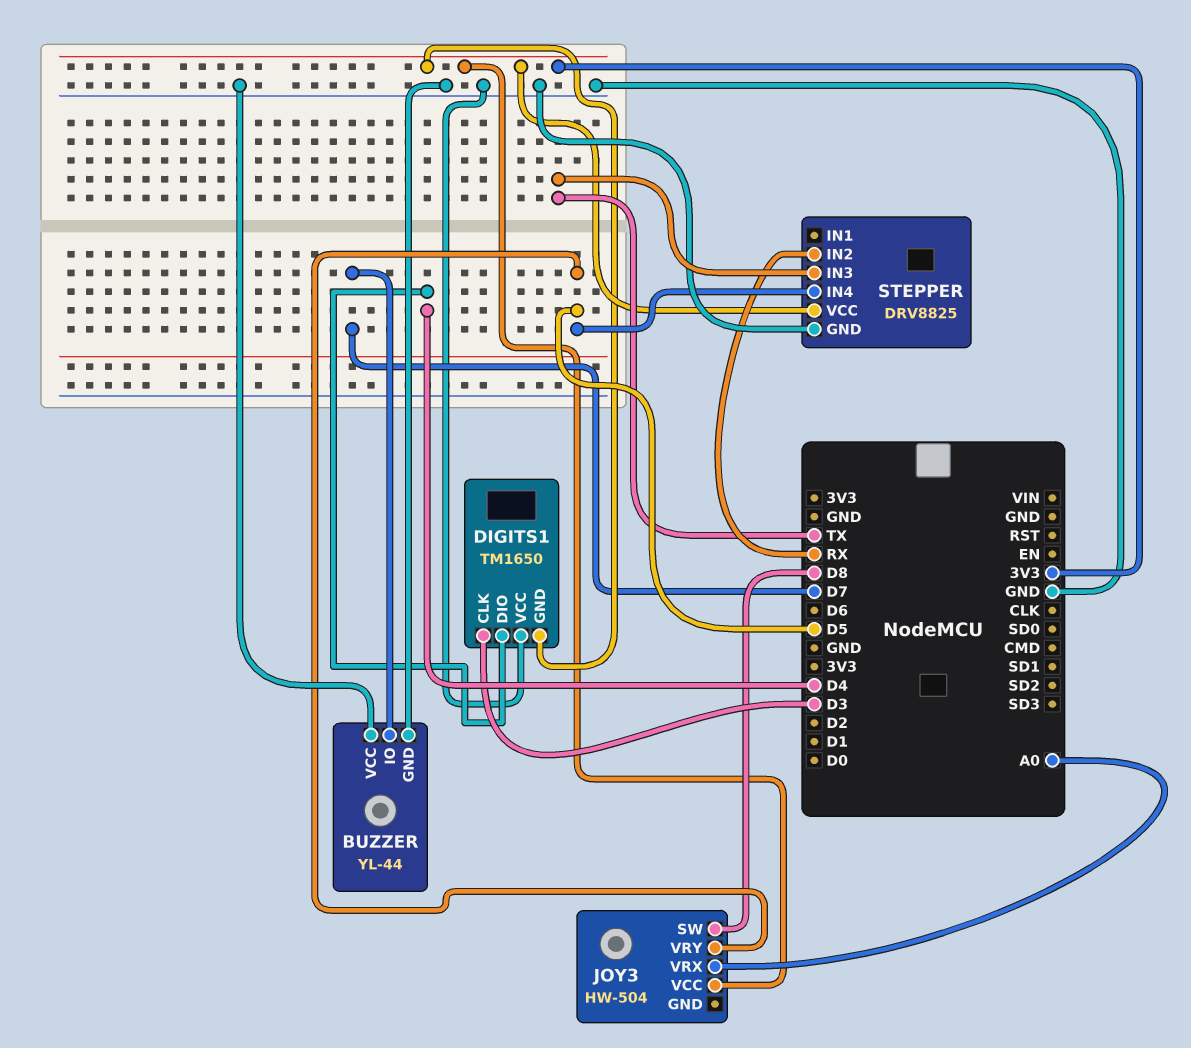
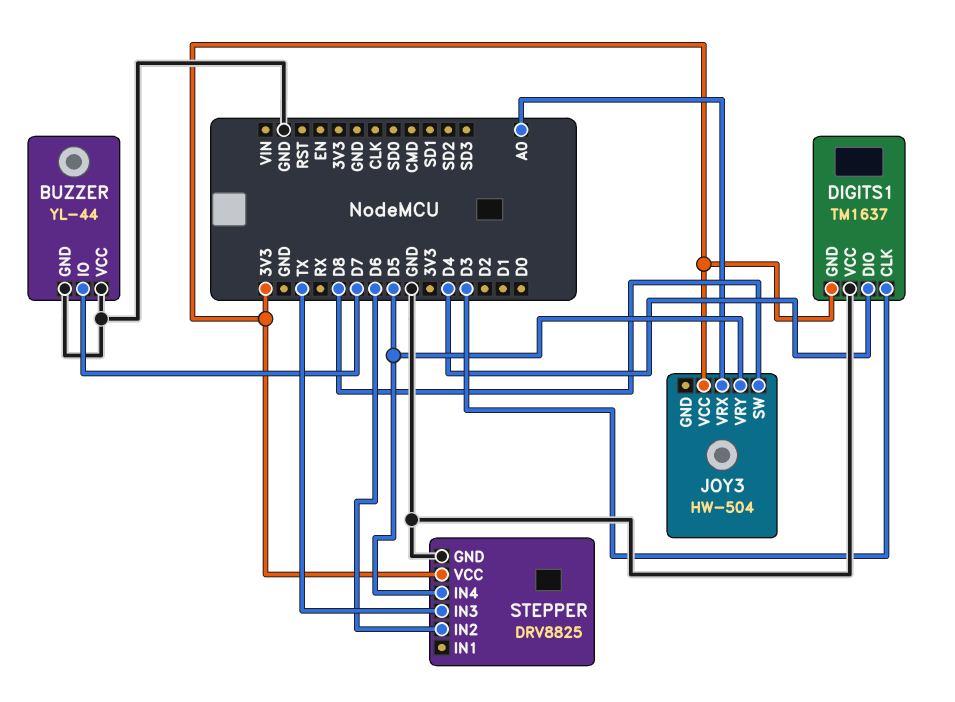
DIGITS1: TM1650 -> TM1637
STEPPER pin IN2: RX -> D6

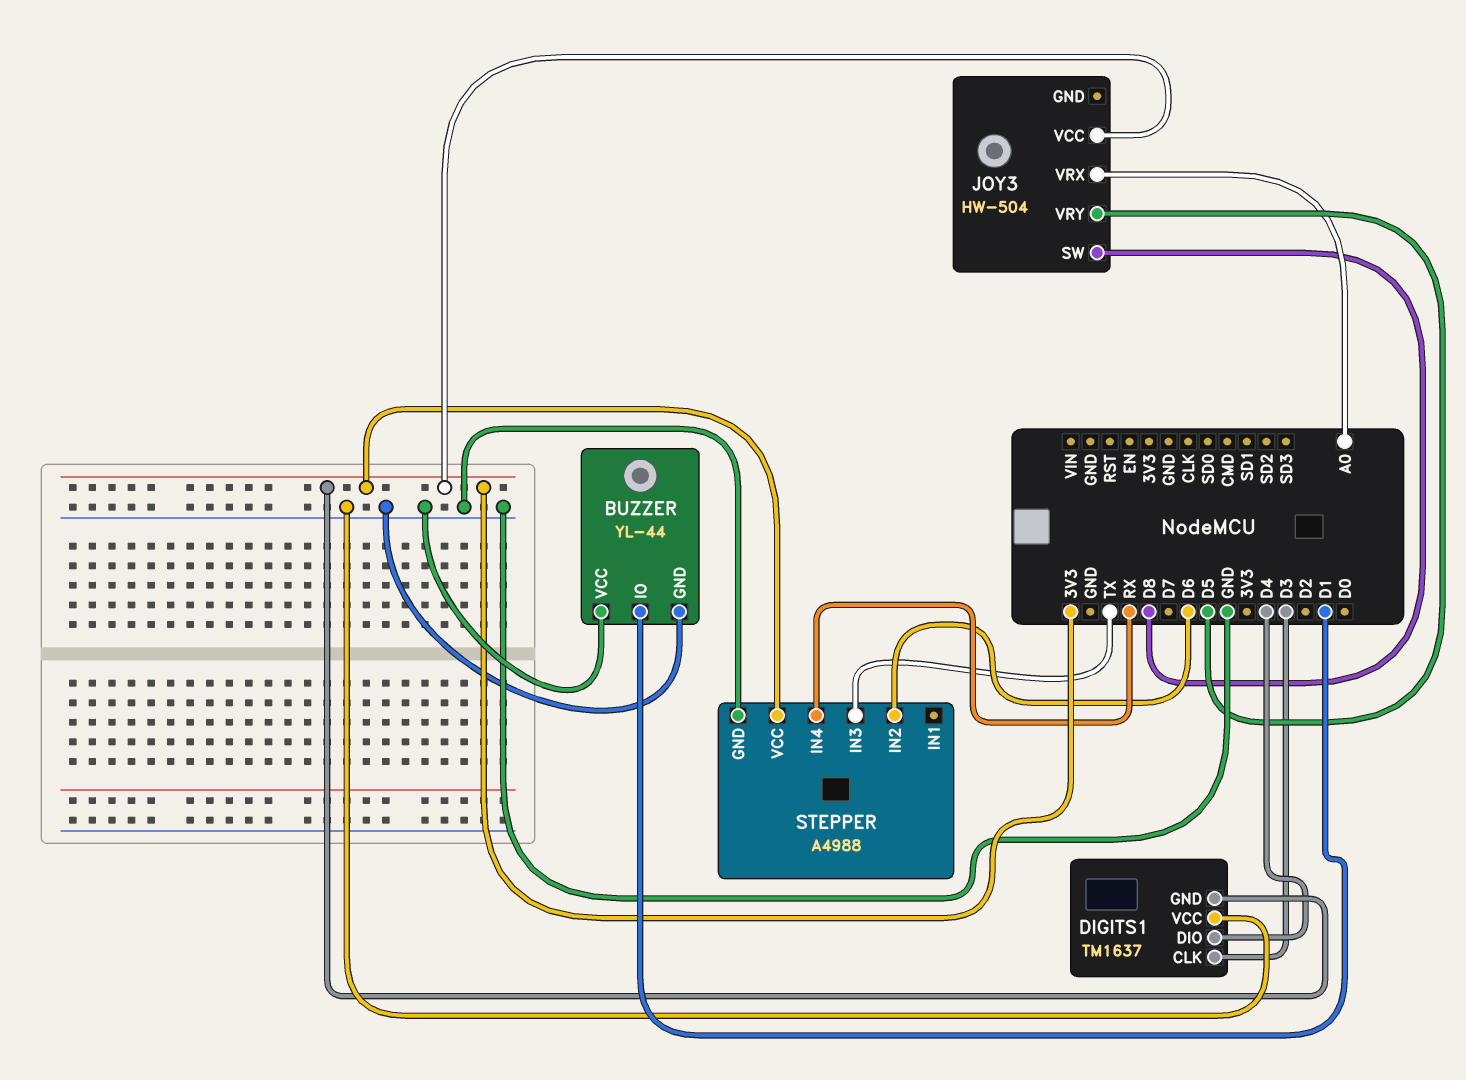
BUZZER pin IO: D7 -> D1
STEPPER: DRV8825 -> A4988
STEPPER pin IN4: D5 -> RX

